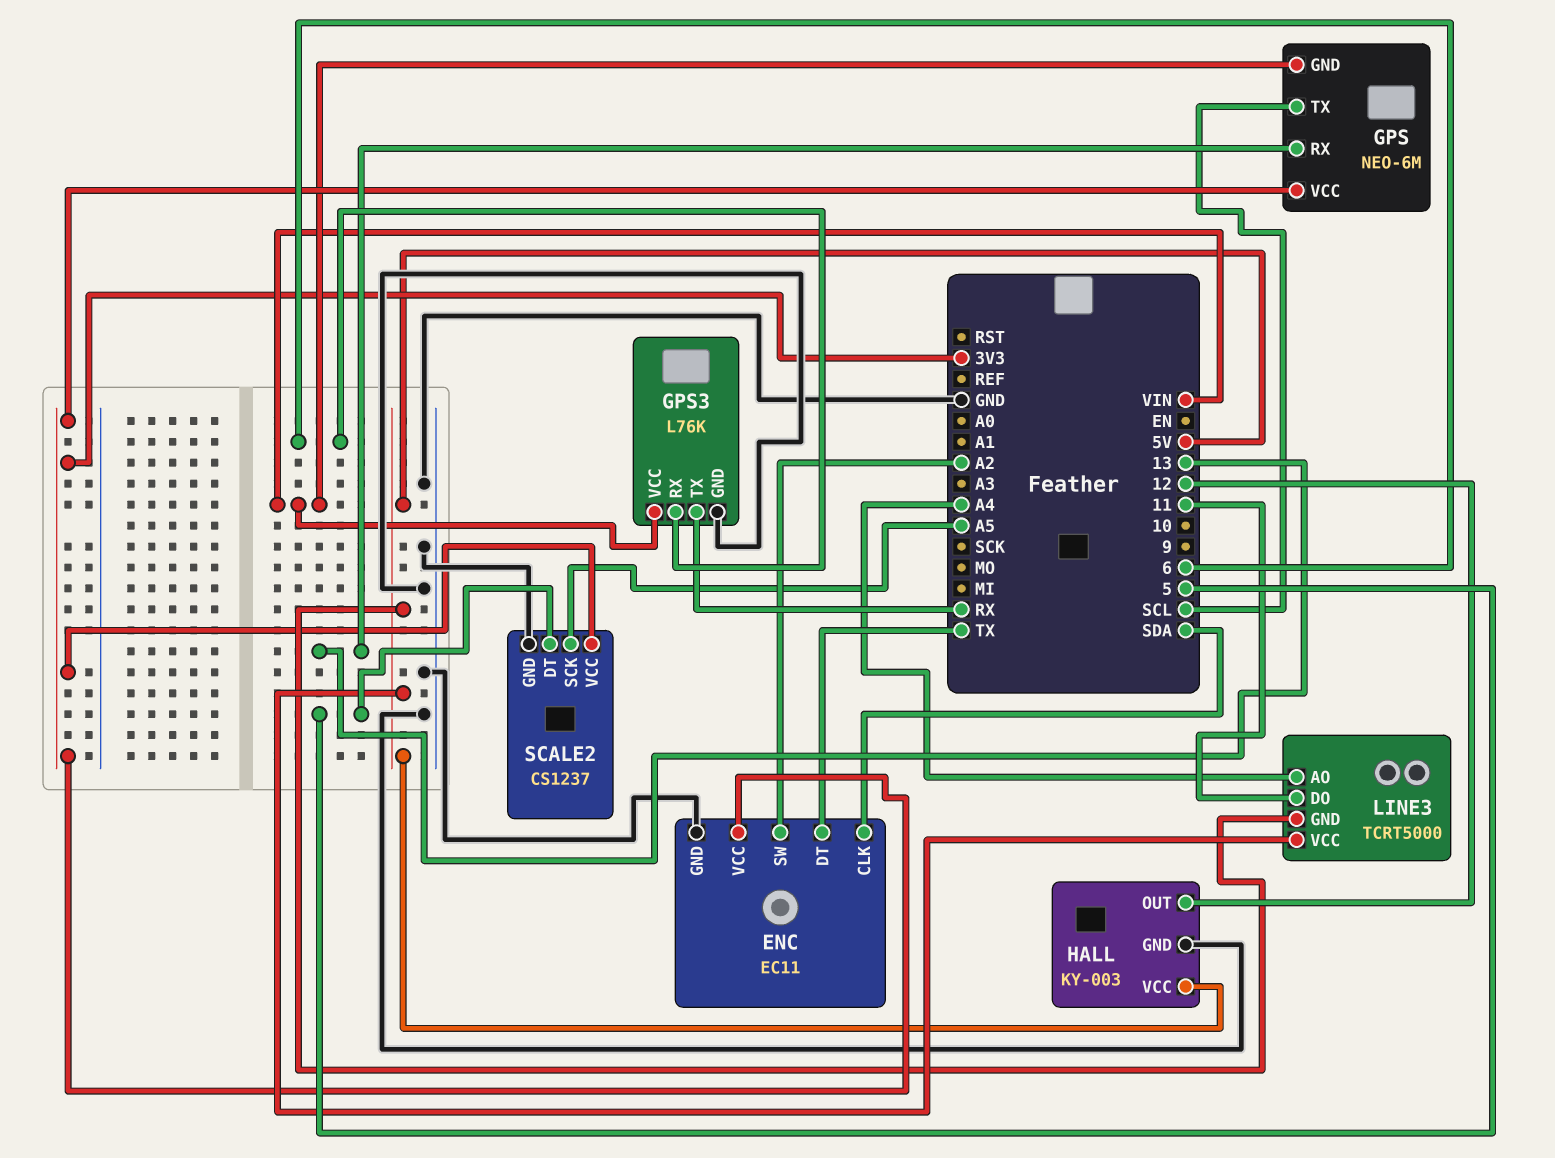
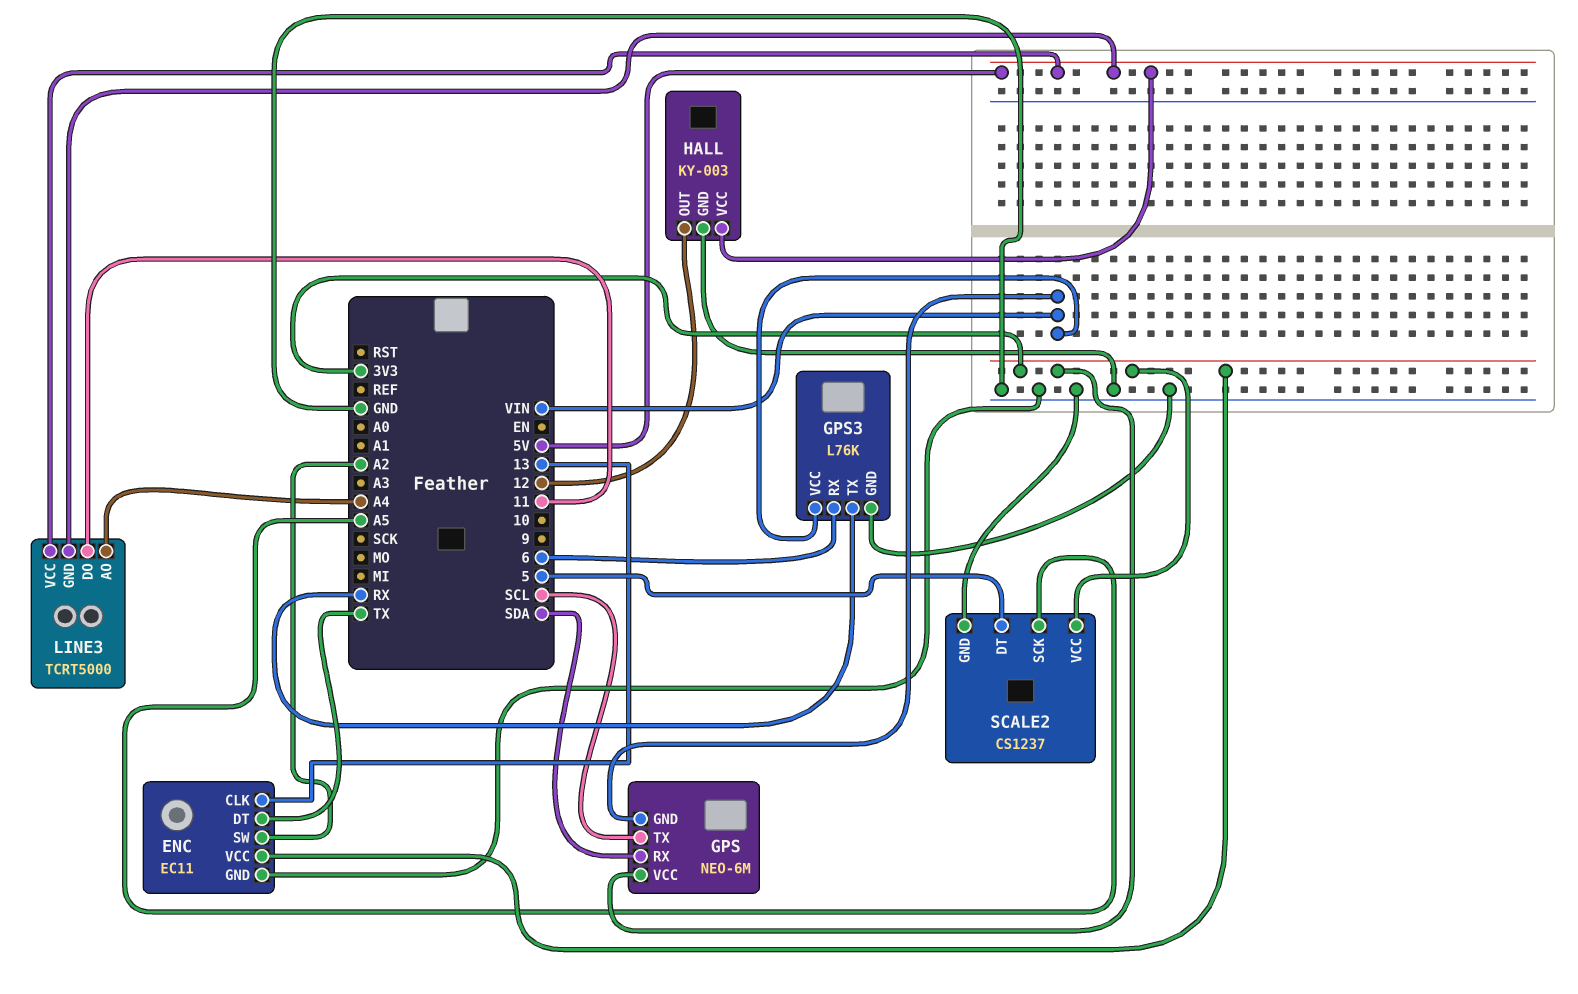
ENC pin CLK: SDA -> 13
GPS pin RX: 13 -> SDA

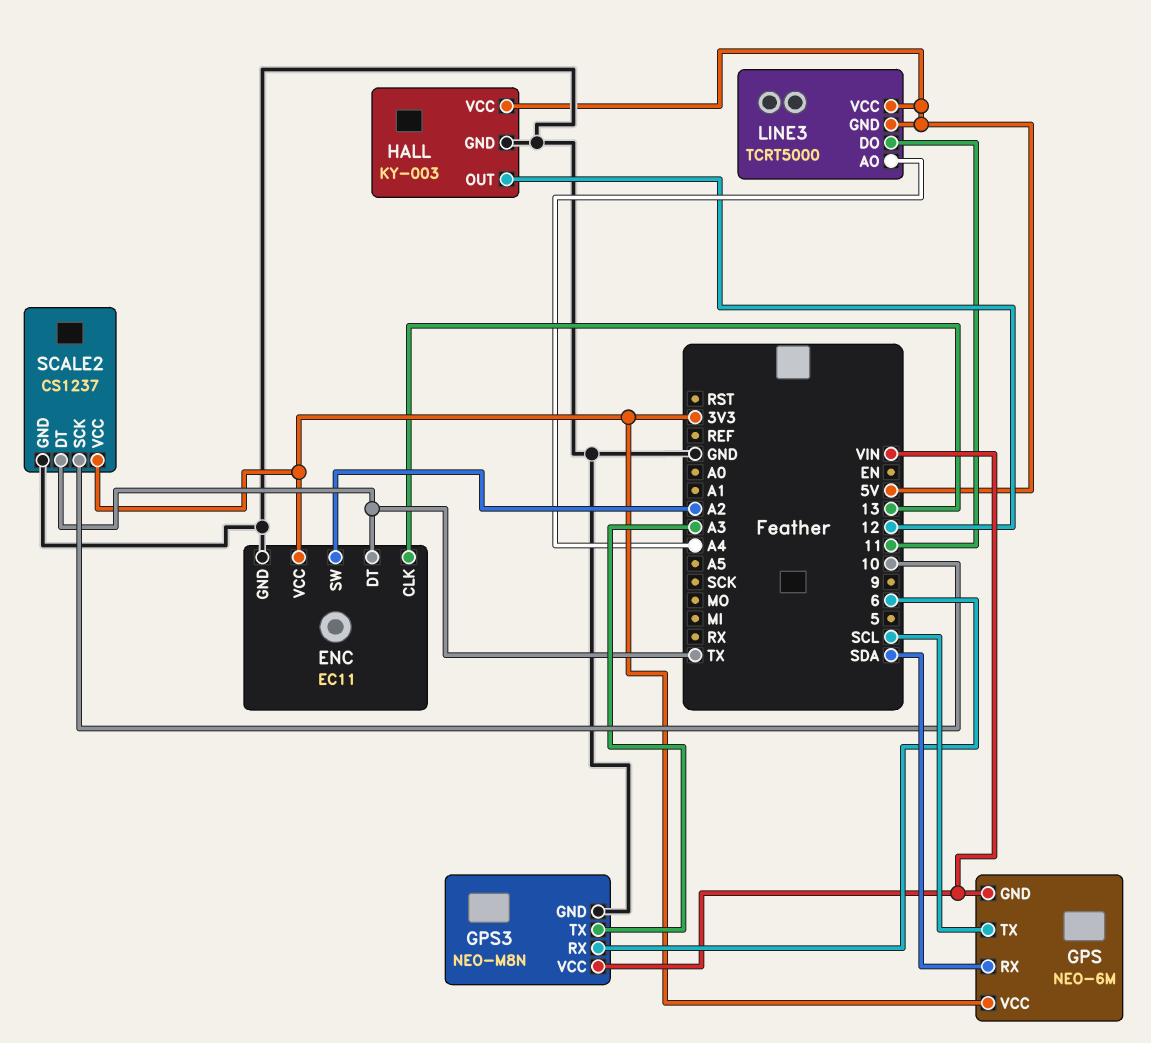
GPS3: L76K -> NEO-M8N
GPS3 pin TX: RX -> A3
SCALE2 pin DT: 5 -> TX
SCALE2 pin SCK: A5 -> 10

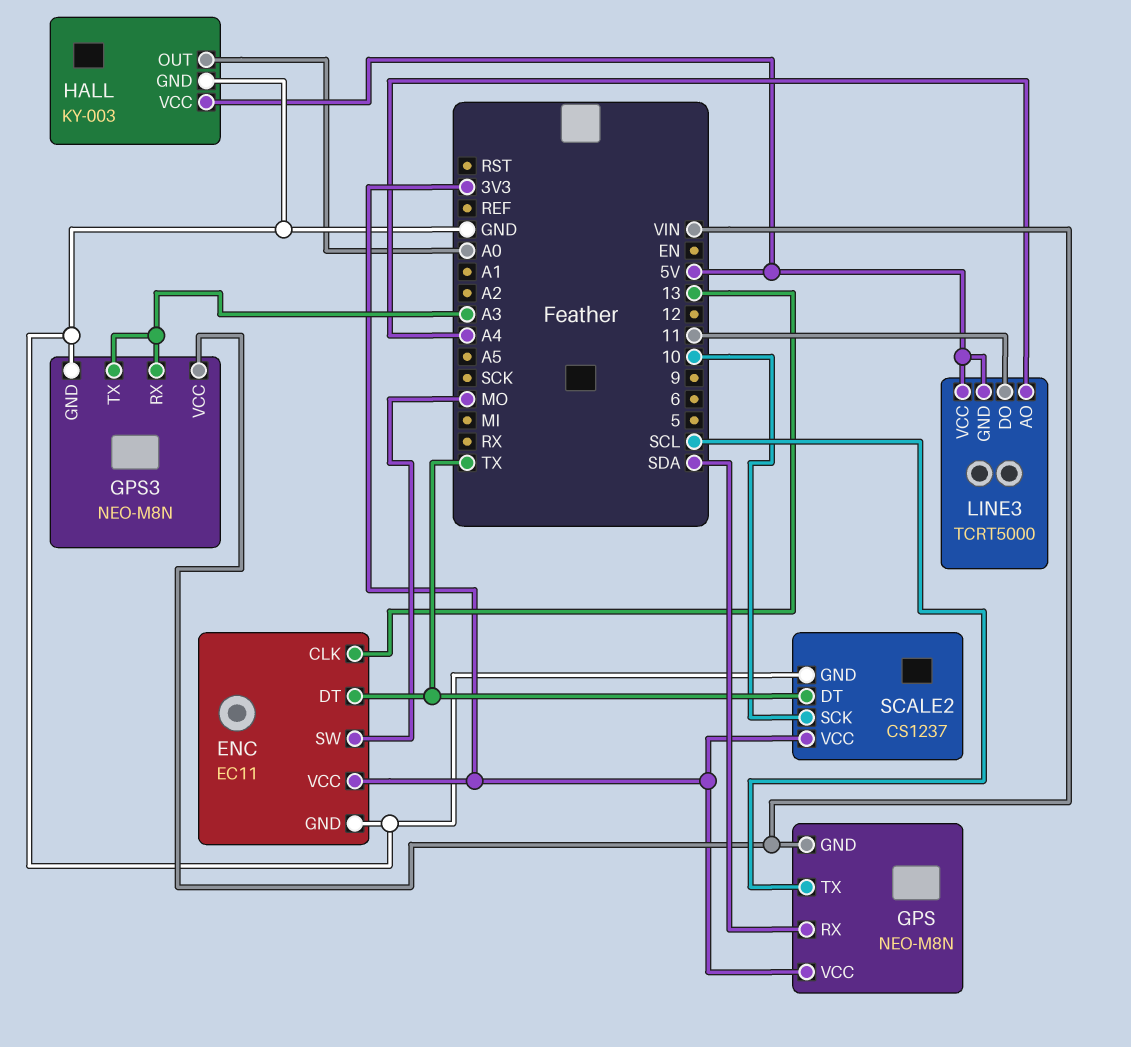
ENC pin SW: A2 -> MO
GPS: NEO-6M -> NEO-M8N
GPS3 pin RX: 6 -> A3
HALL pin OUT: 12 -> A0

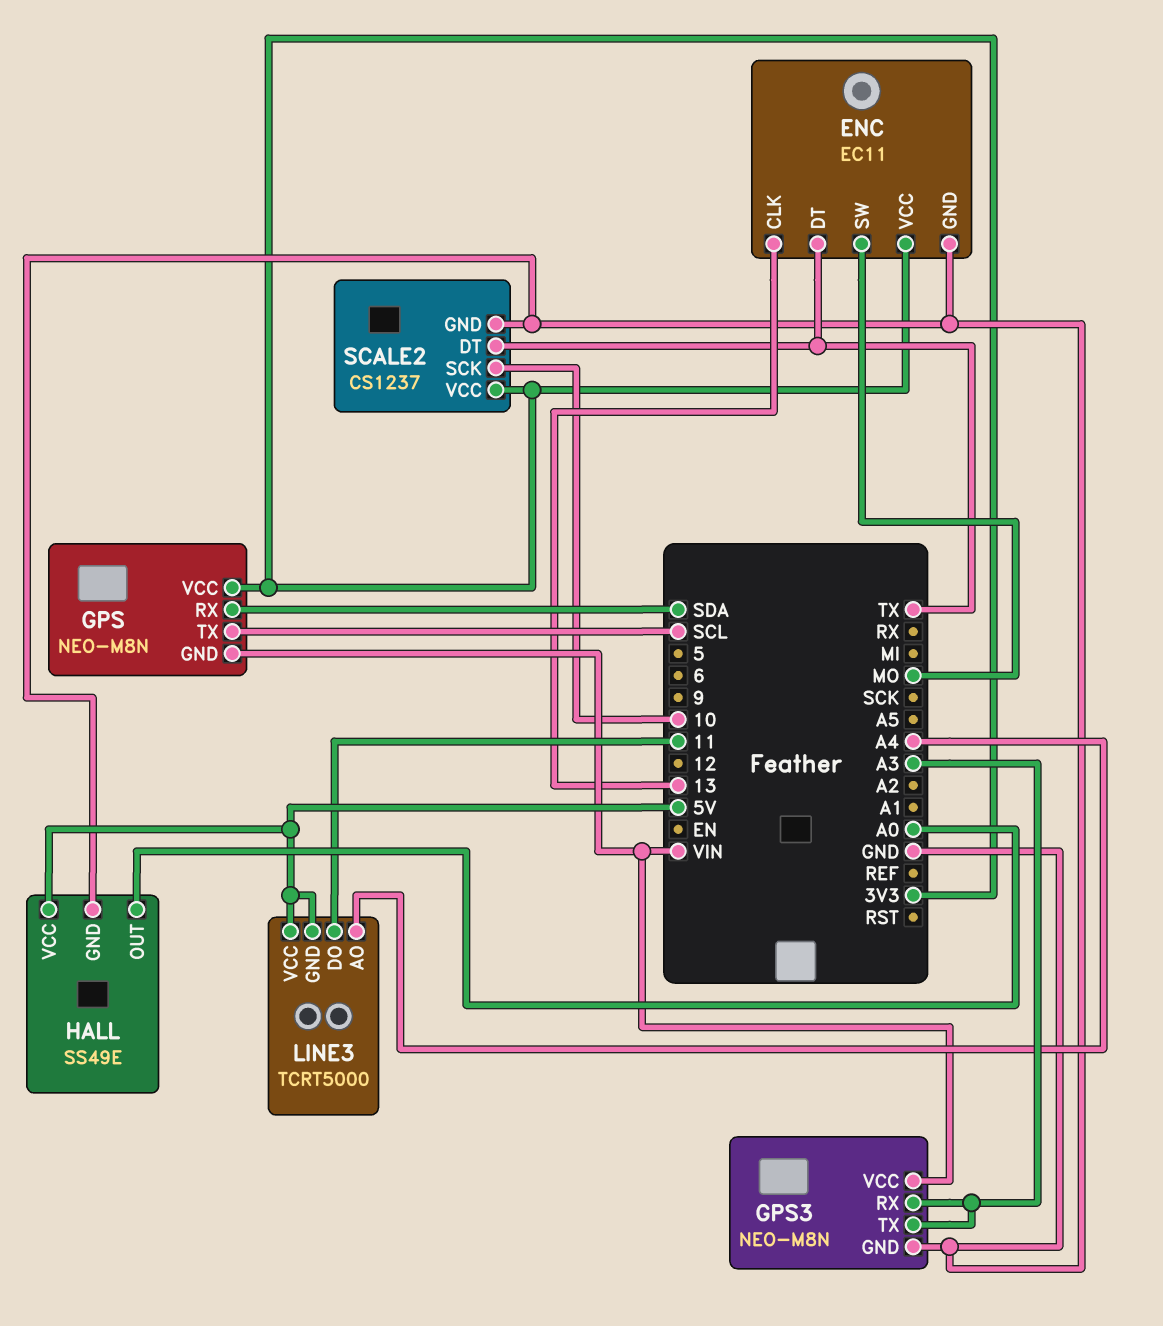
HALL: KY-003 -> SS49E

